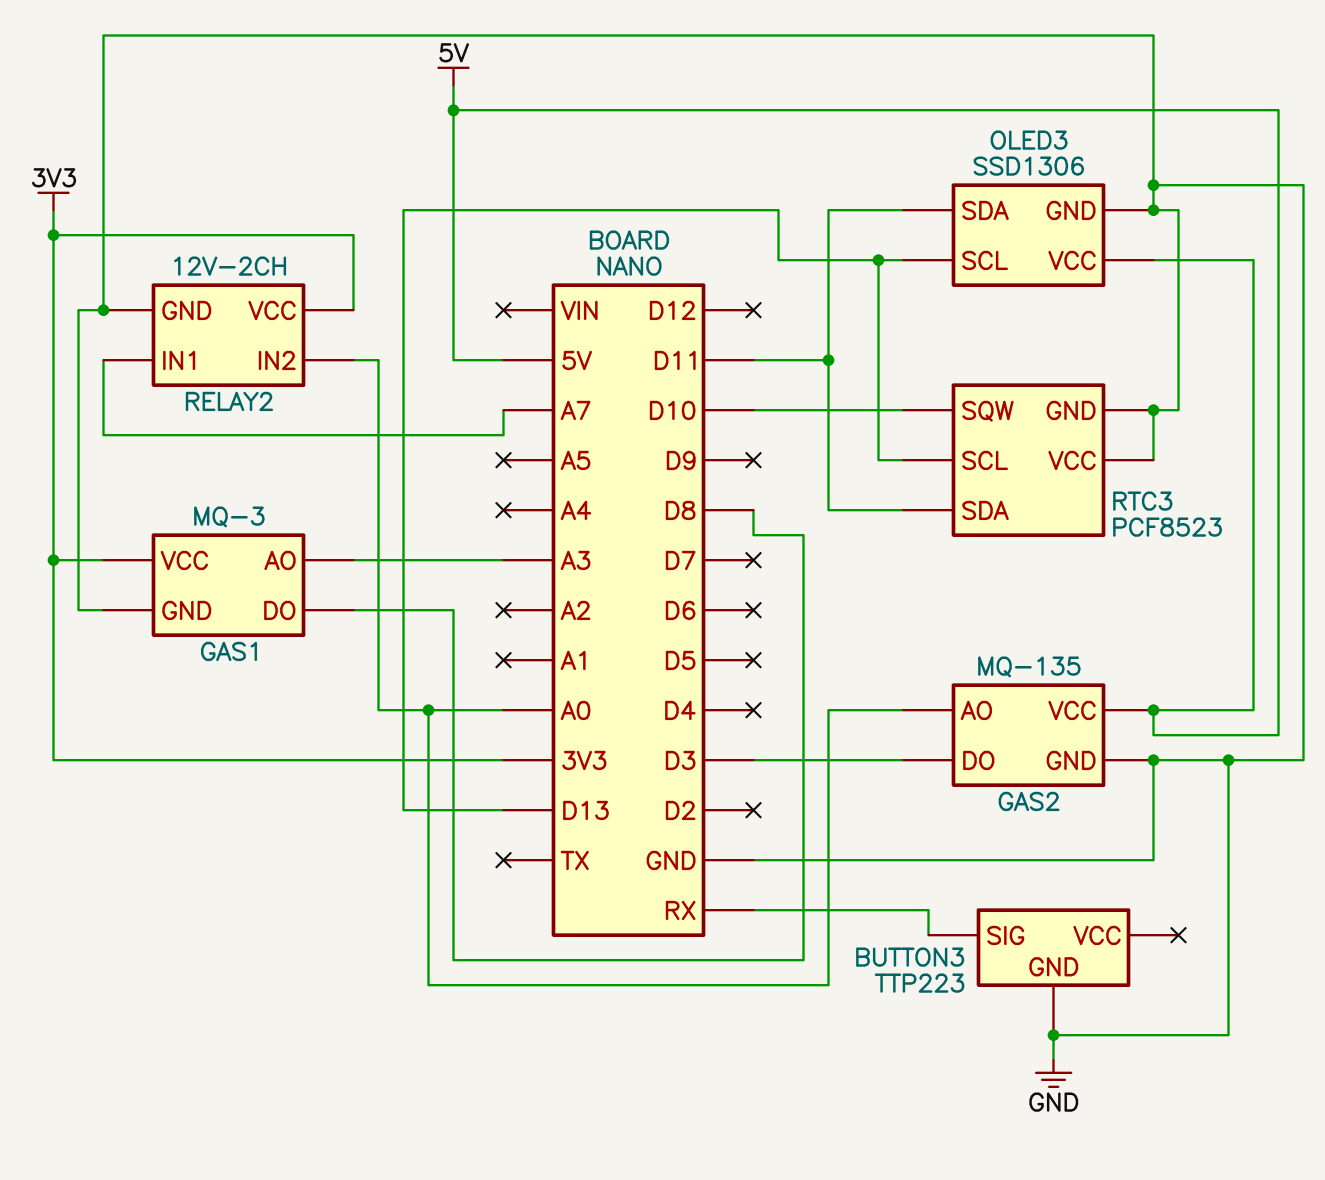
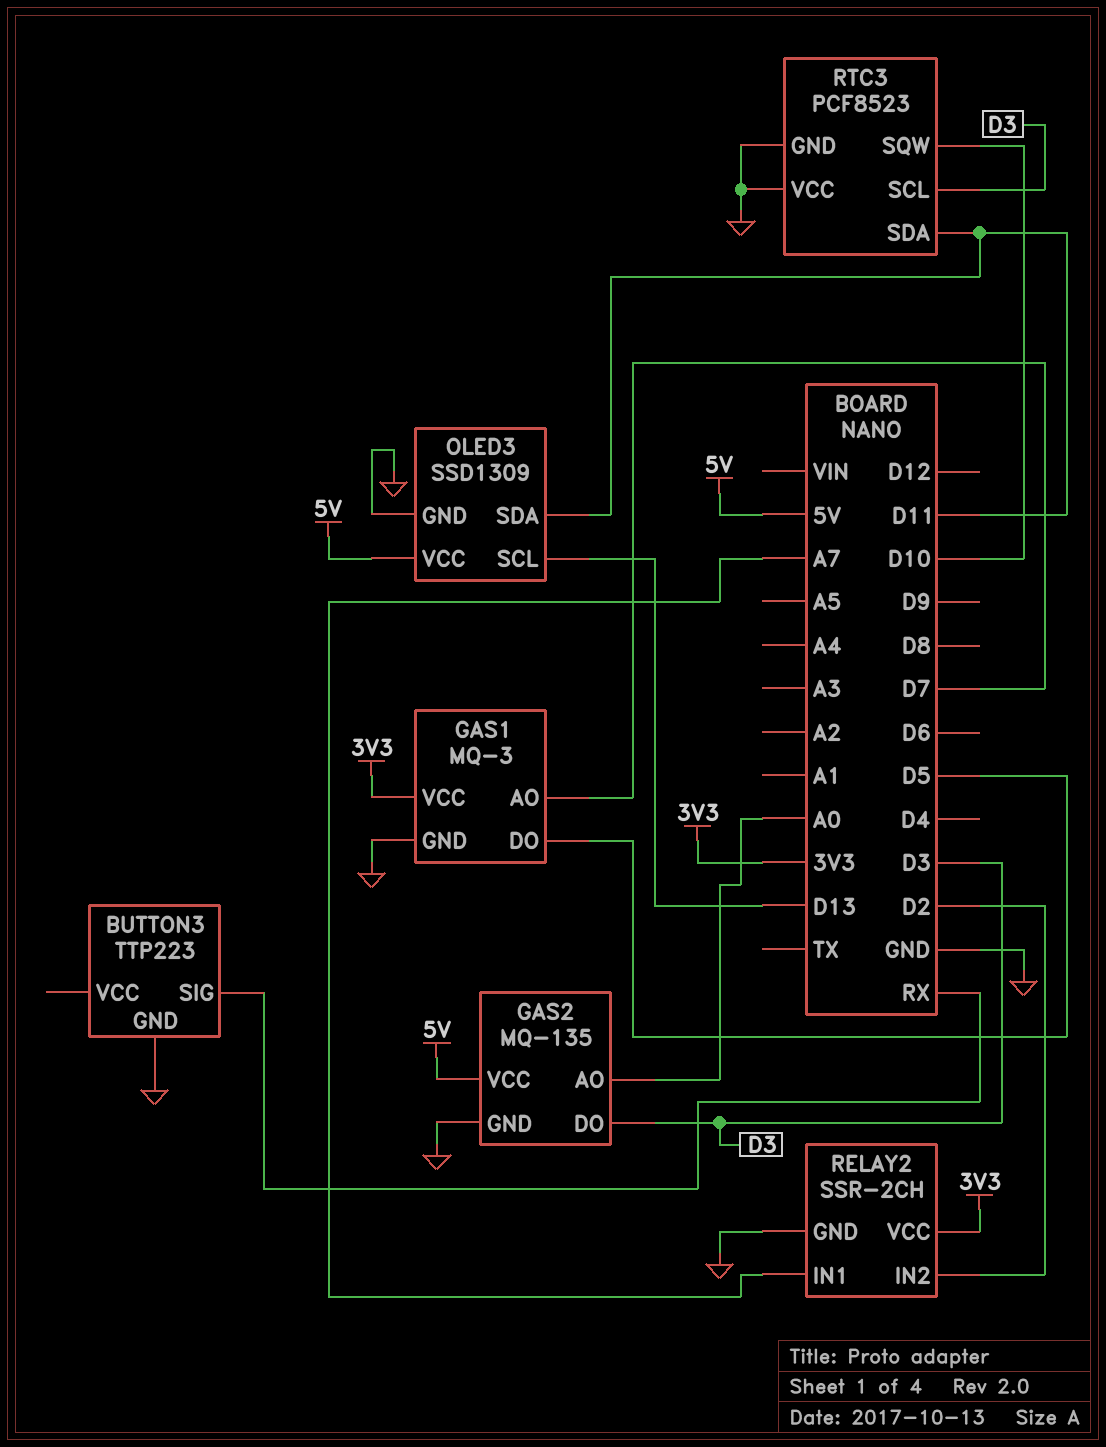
GAS1 pin AO: A3 -> D7
GAS1 pin DO: D8 -> D5
OLED3: SSD1306 -> SSD1309
RELAY2: 12V-2CH -> SSR-2CH
RELAY2 pin IN2: A0 -> D2
RTC3 pin SCL: D13 -> D3

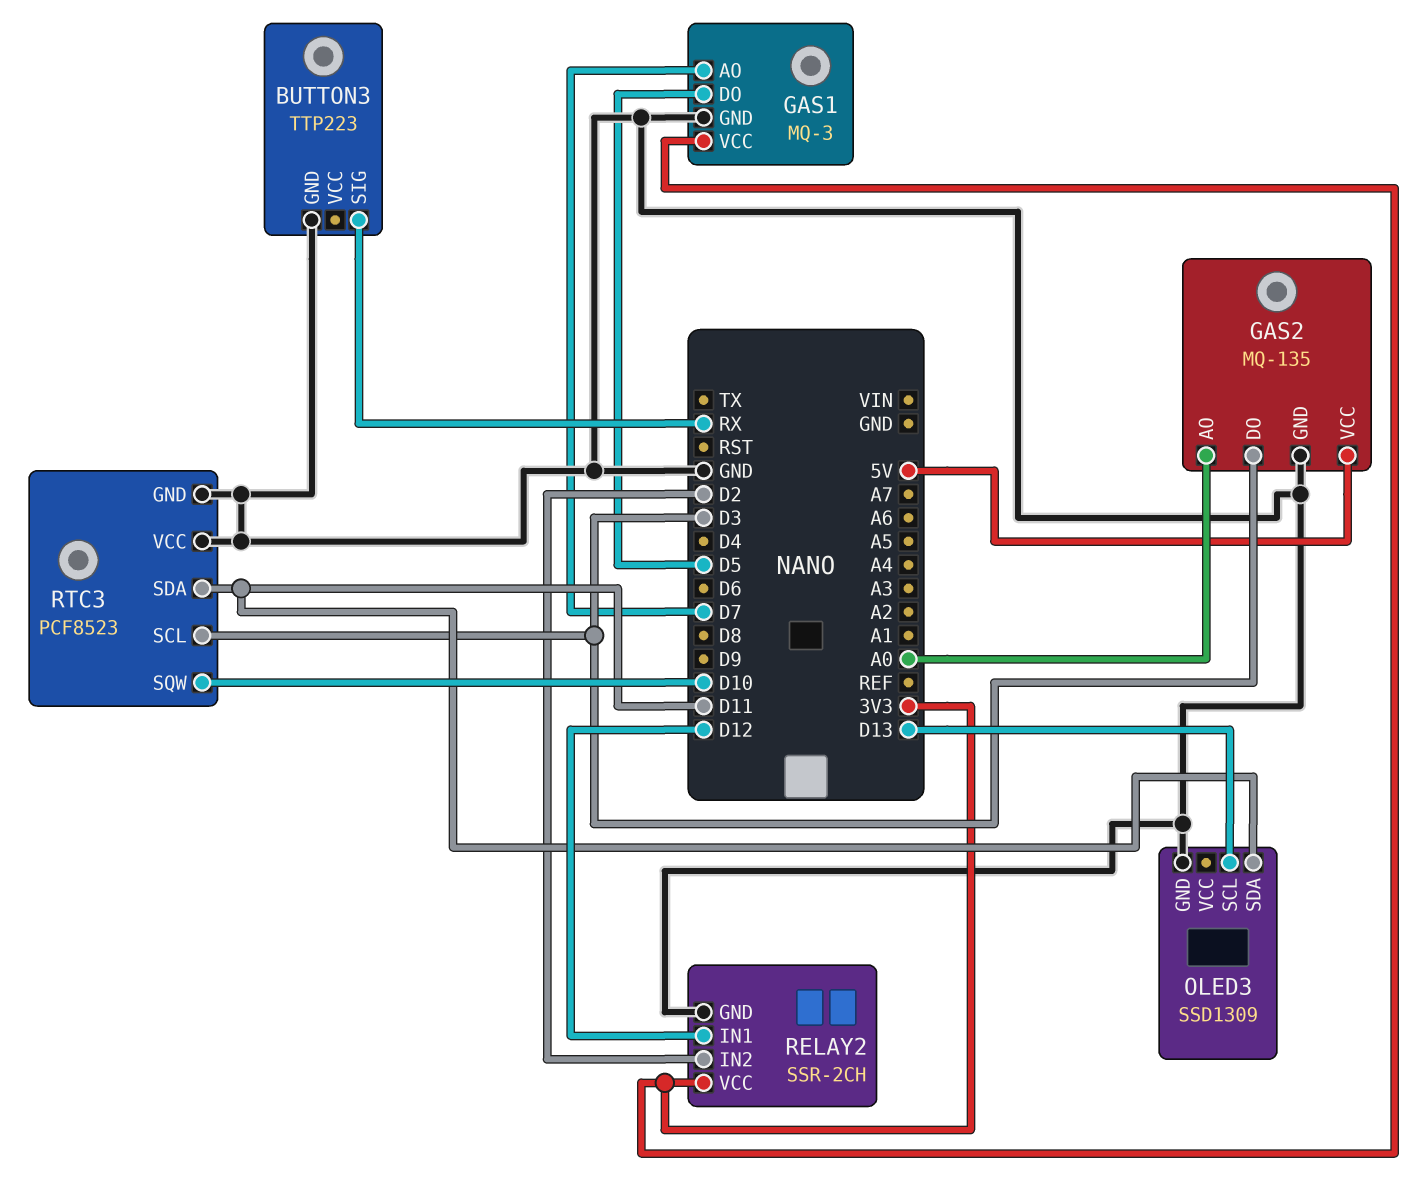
OLED3 pin VCC: 5V -> none
RELAY2 pin IN1: A7 -> D12

